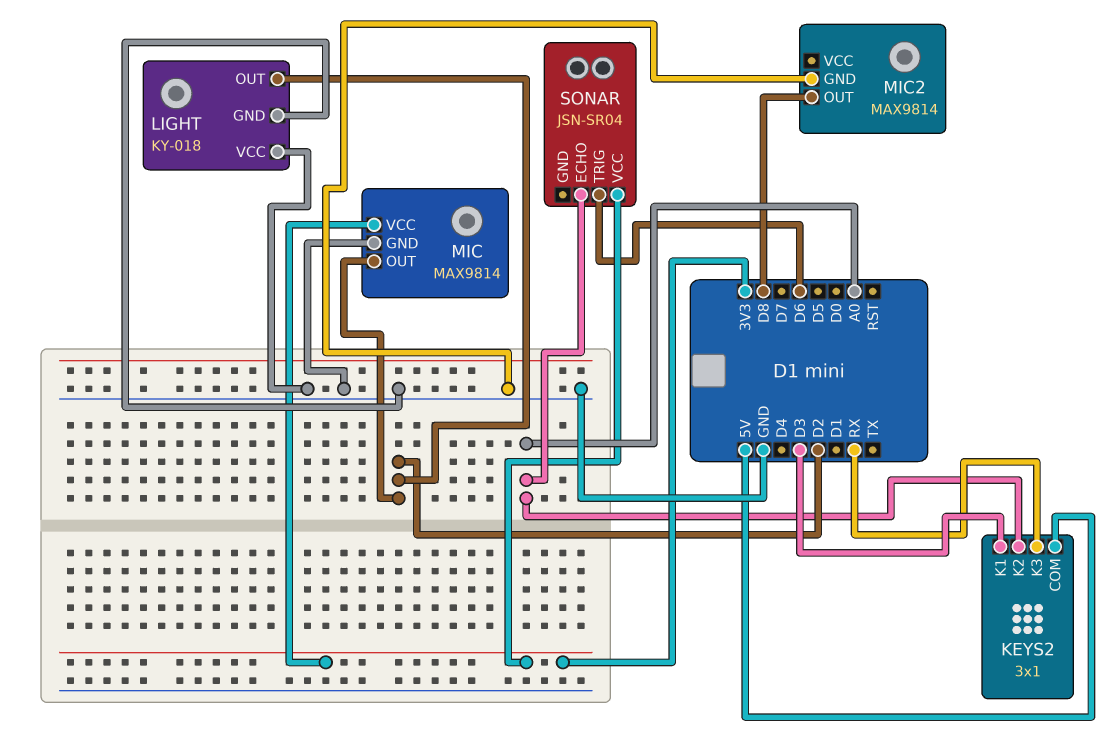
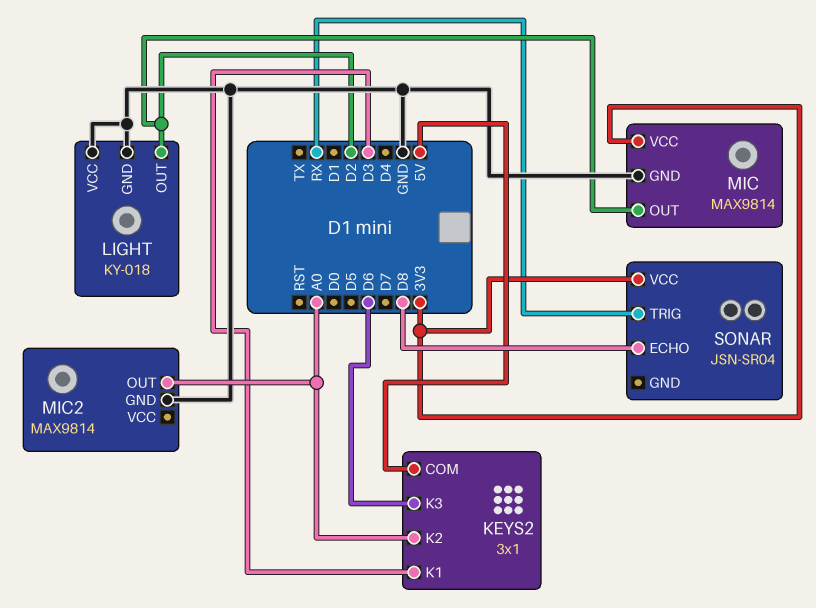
KEYS2 pin K3: RX -> D6
MIC2 pin OUT: D8 -> A0
SONAR pin ECHO: A0 -> D8
SONAR pin TRIG: D6 -> RX

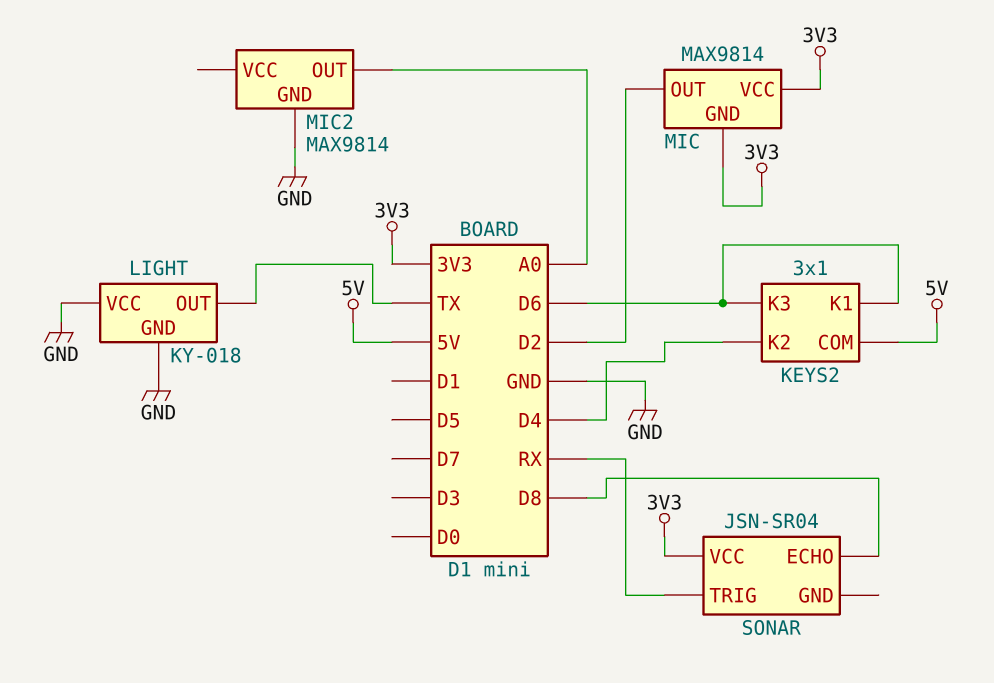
KEYS2 pin K1: D3 -> D6
KEYS2 pin K2: A0 -> D4
LIGHT pin OUT: D2 -> TX
MIC pin GND: GND -> 3V3

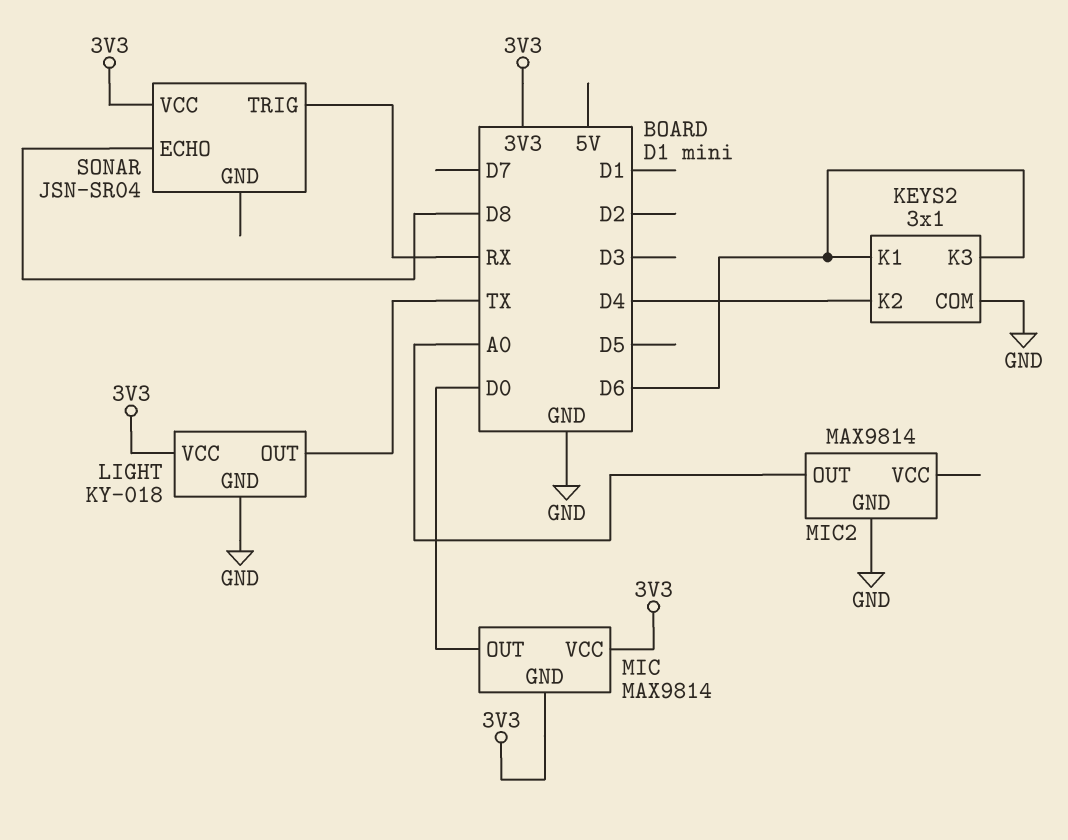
KEYS2 pin COM: 5V -> GND
LIGHT pin VCC: GND -> 3V3
MIC pin OUT: D2 -> D0

